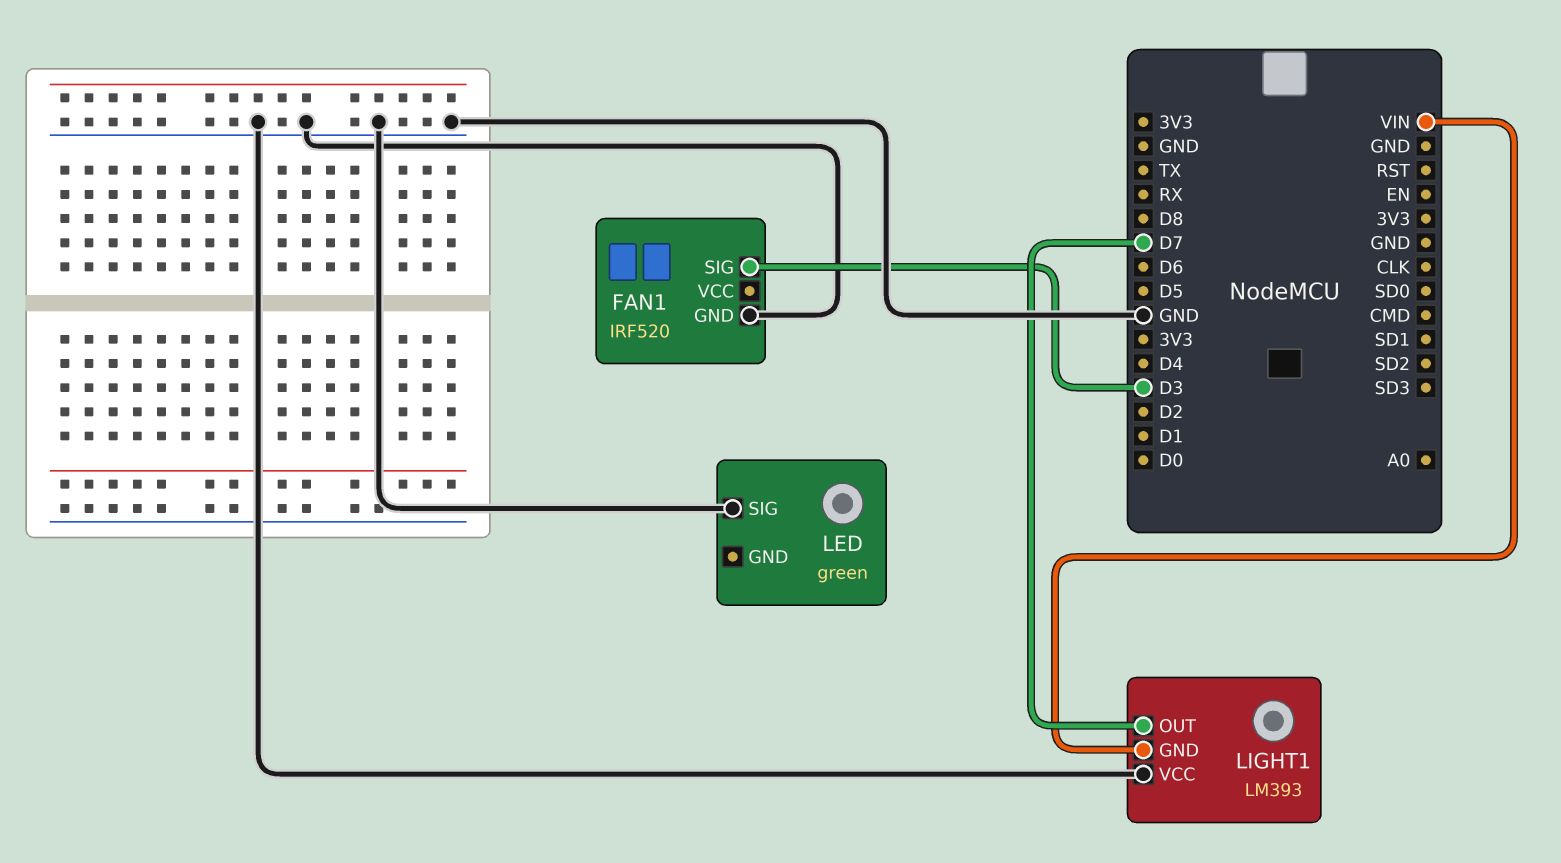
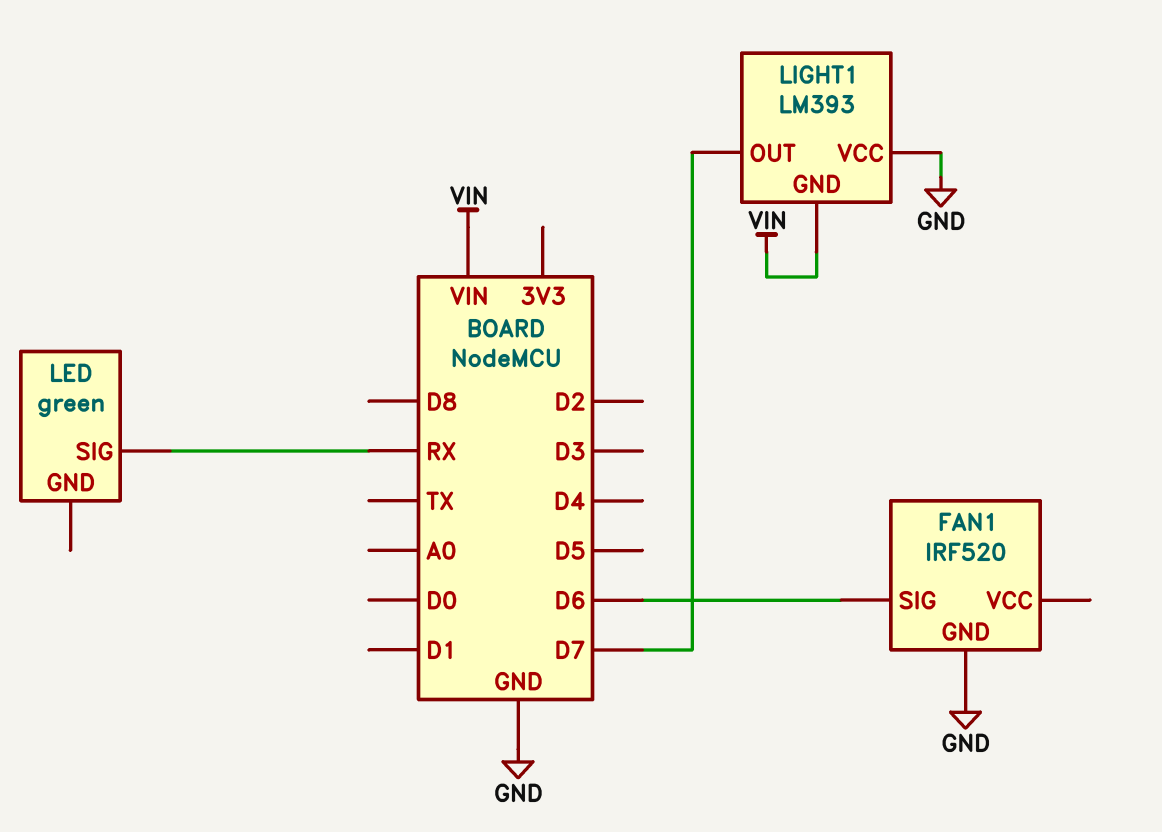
FAN1 pin SIG: D3 -> D6
LED pin SIG: GND -> RX

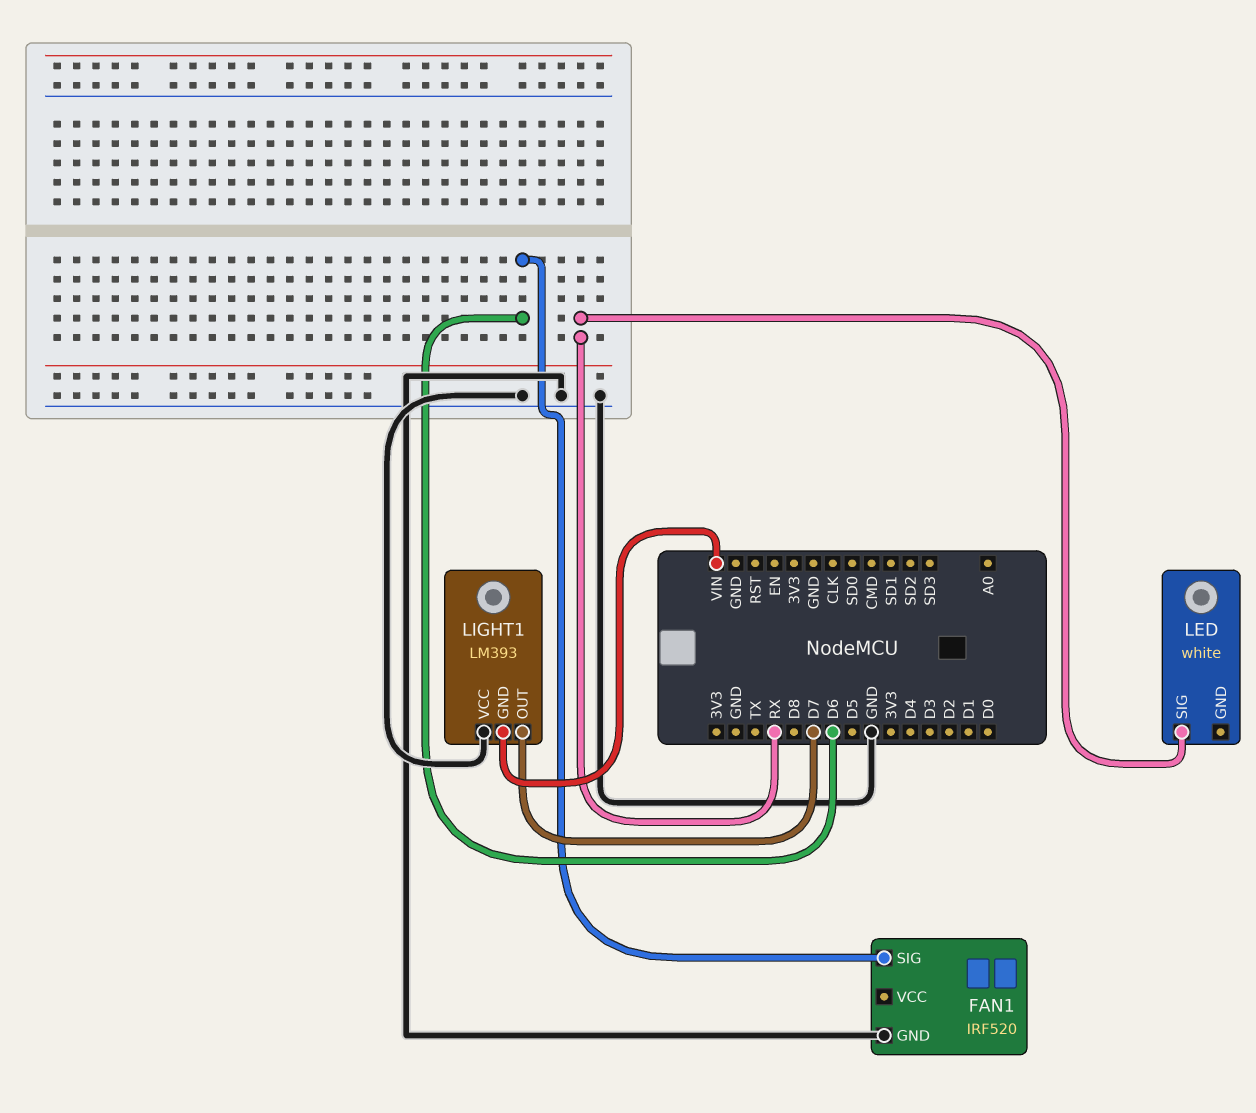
LED: green -> white

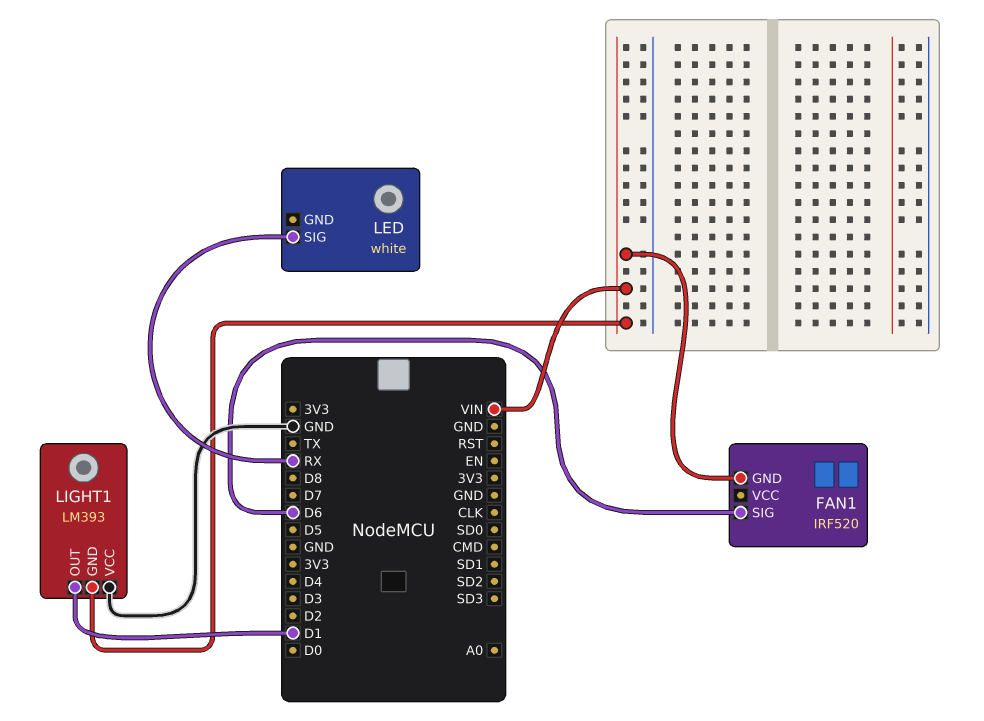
FAN1 pin GND: GND -> VIN
LIGHT1 pin OUT: D7 -> D1

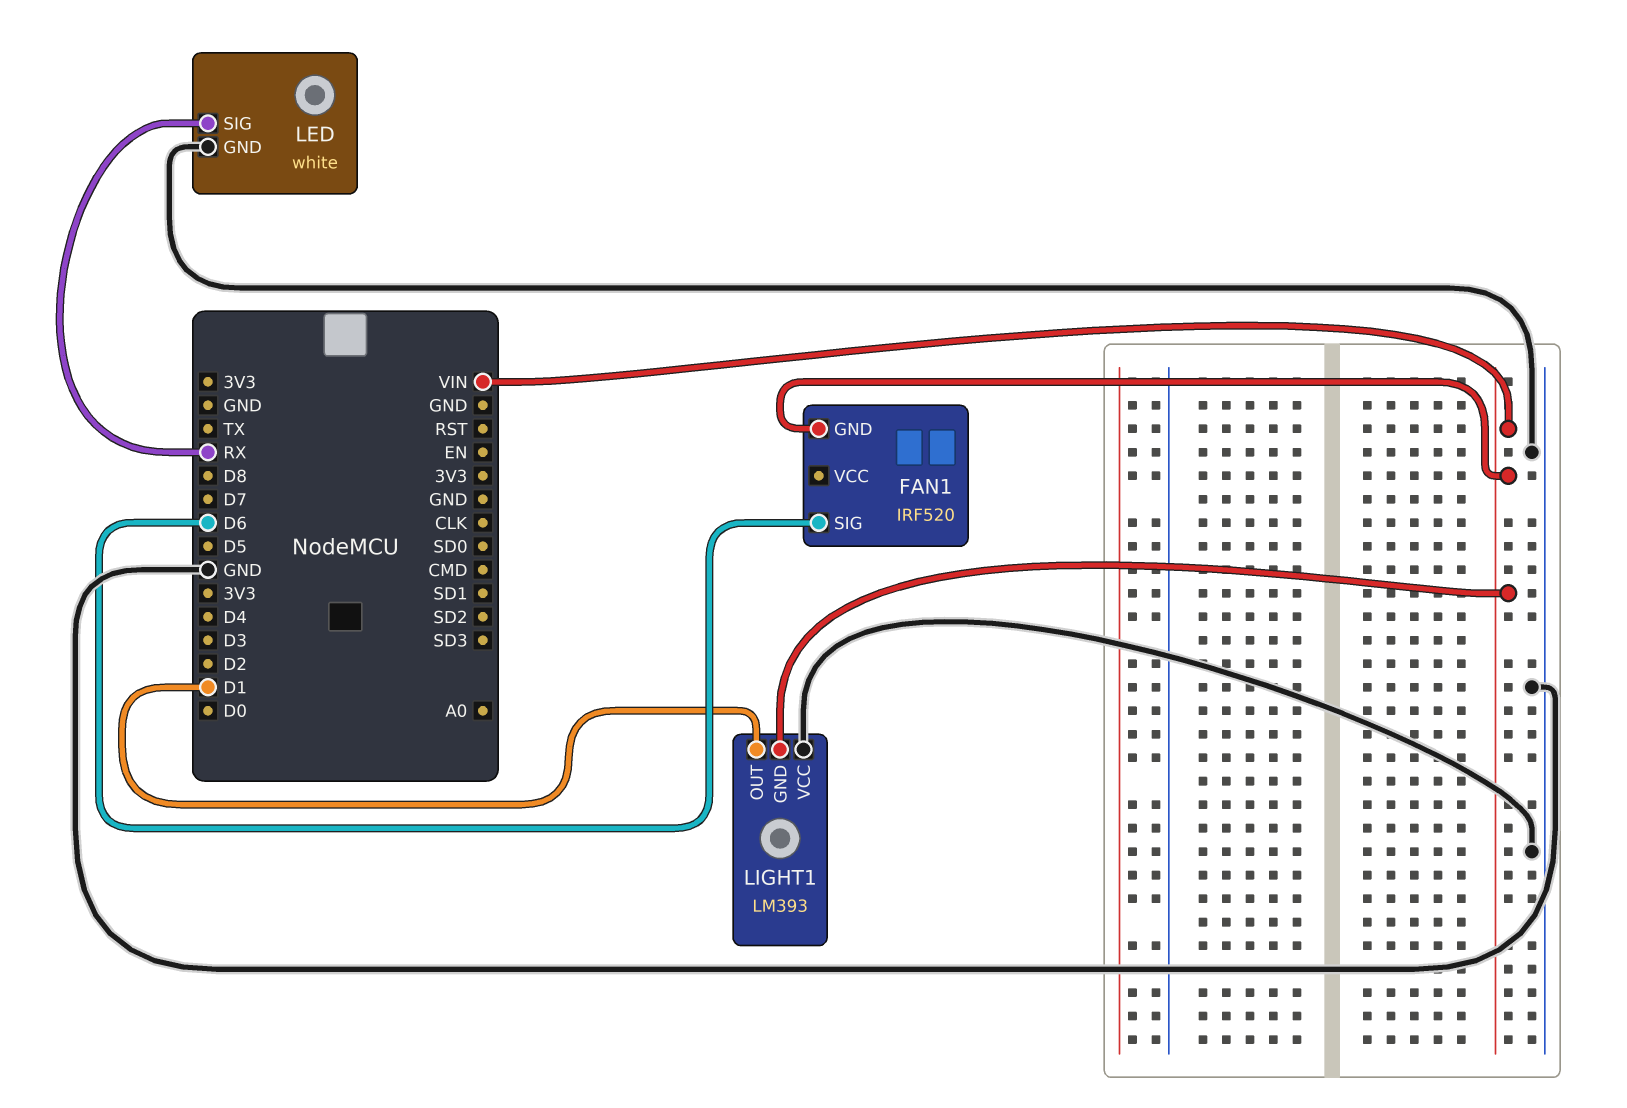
LED pin GND: none -> GND

